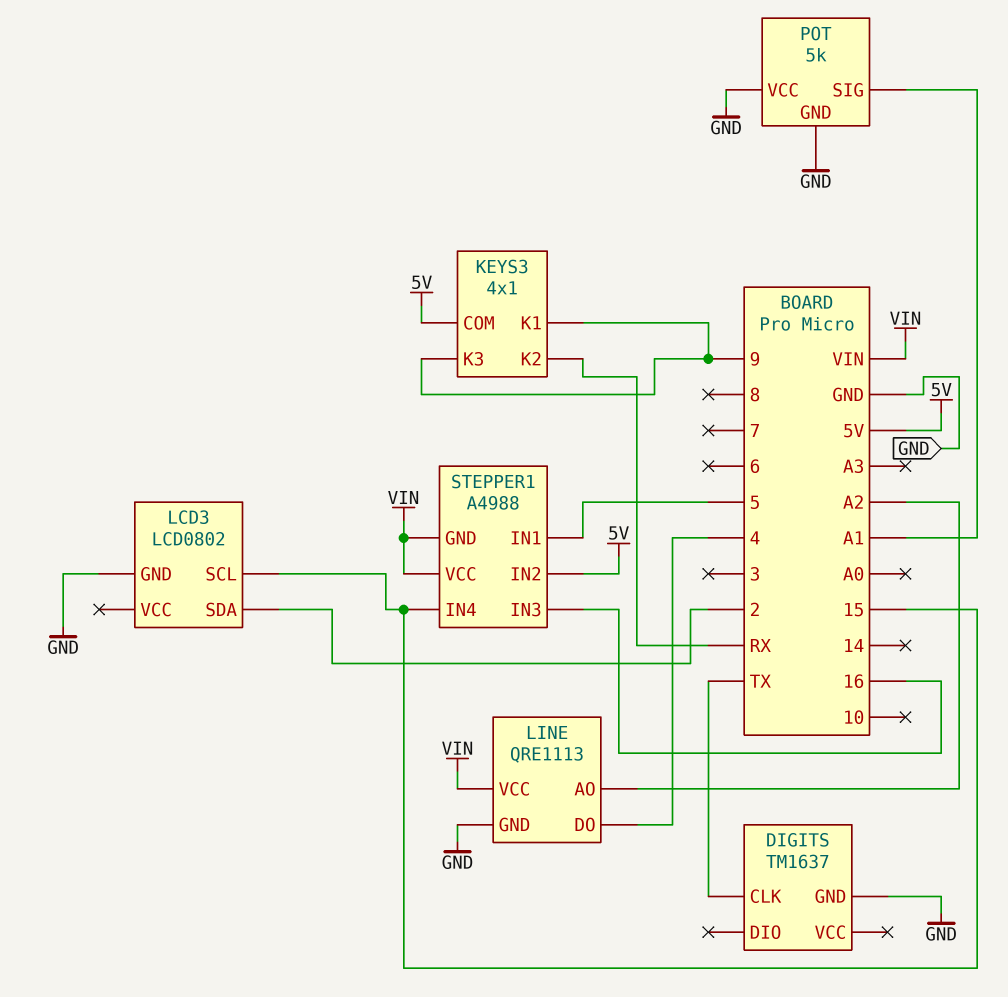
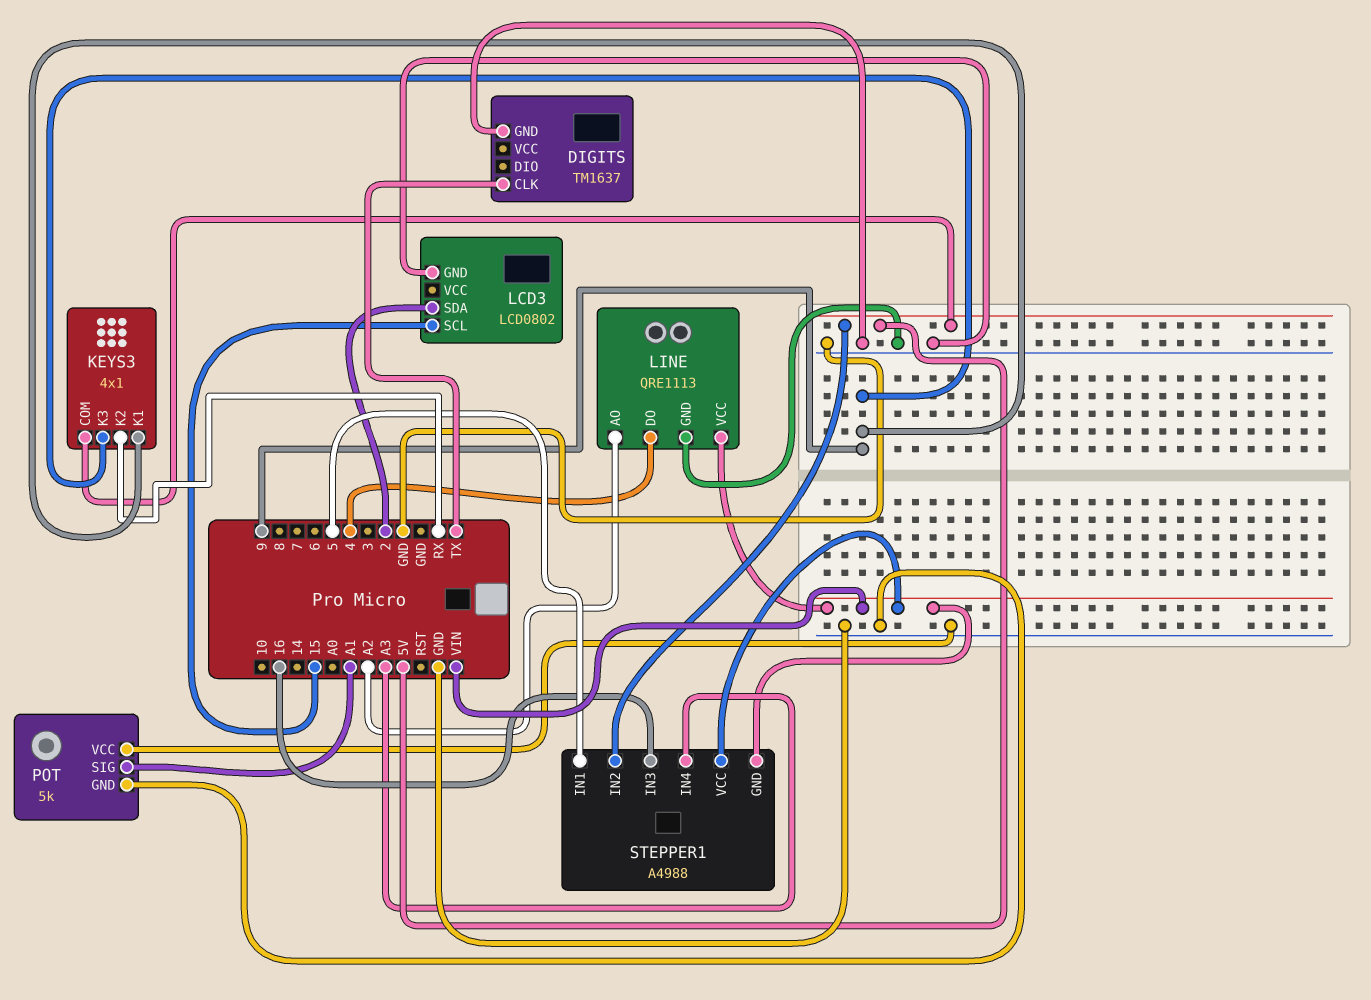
STEPPER1 pin IN4: 15 -> A3

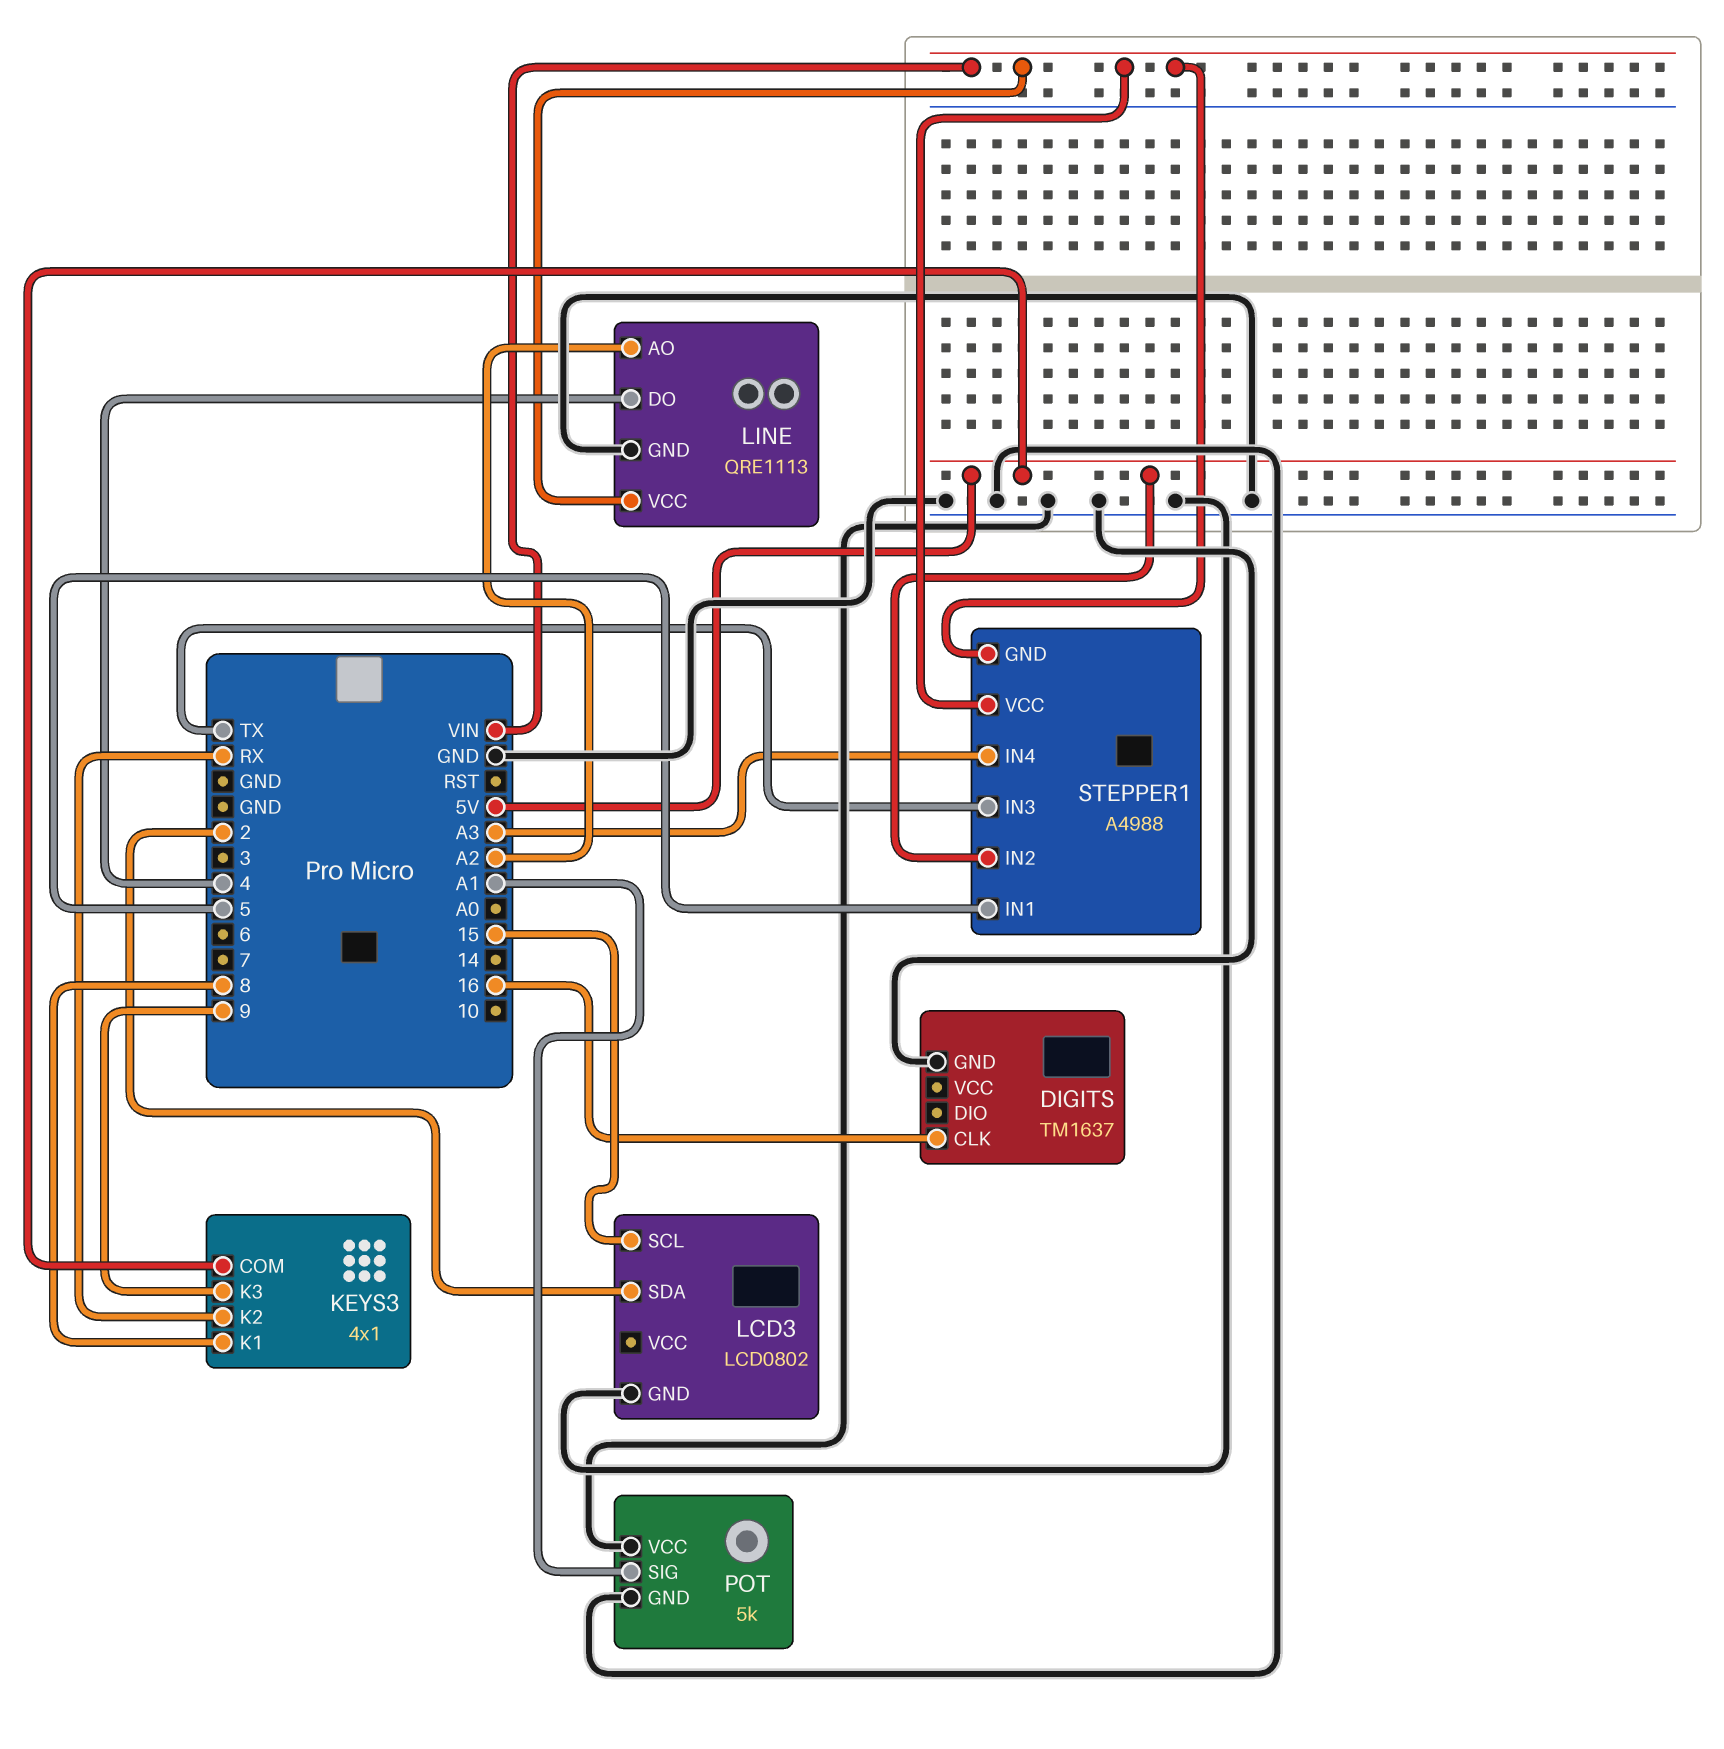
DIGITS pin CLK: TX -> 16
KEYS3 pin K1: 9 -> 8
STEPPER1 pin IN3: 16 -> TX

